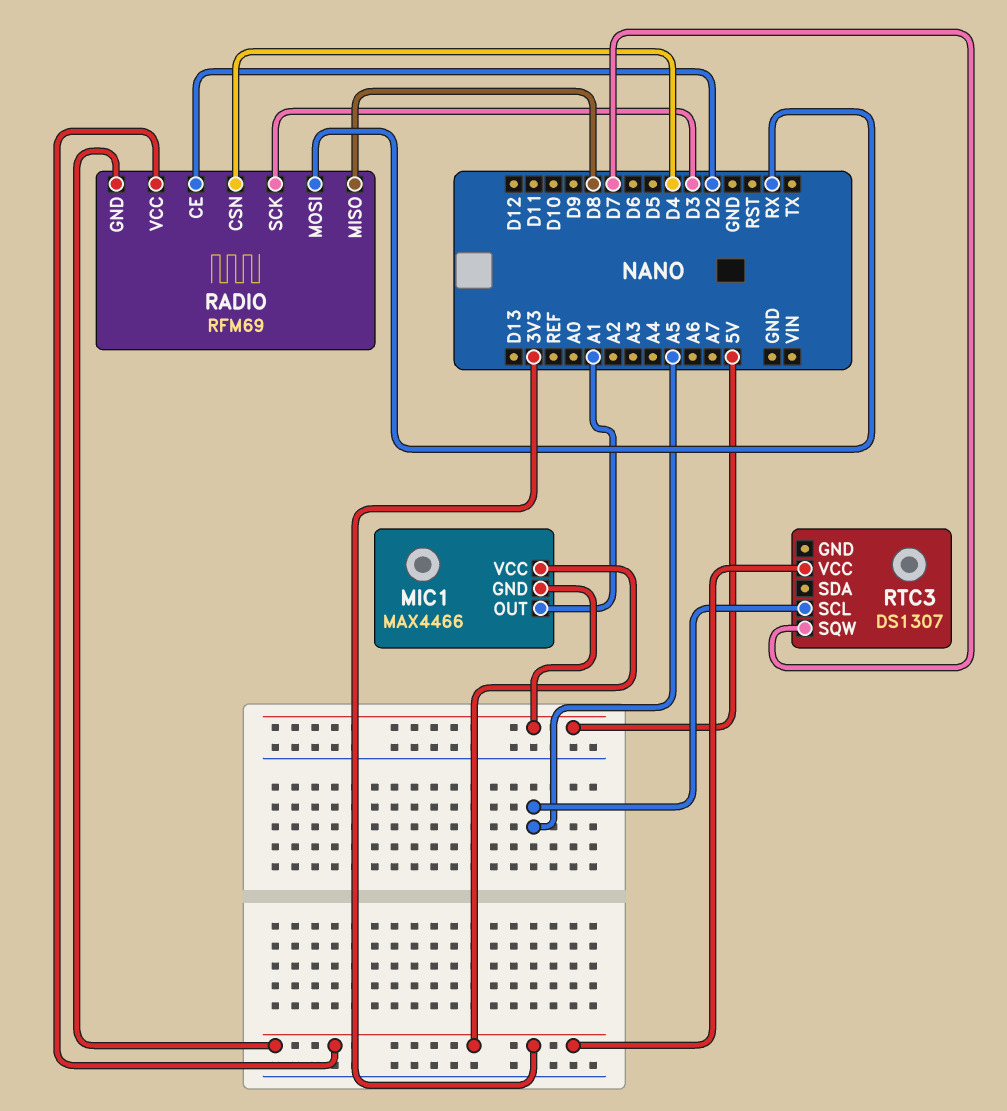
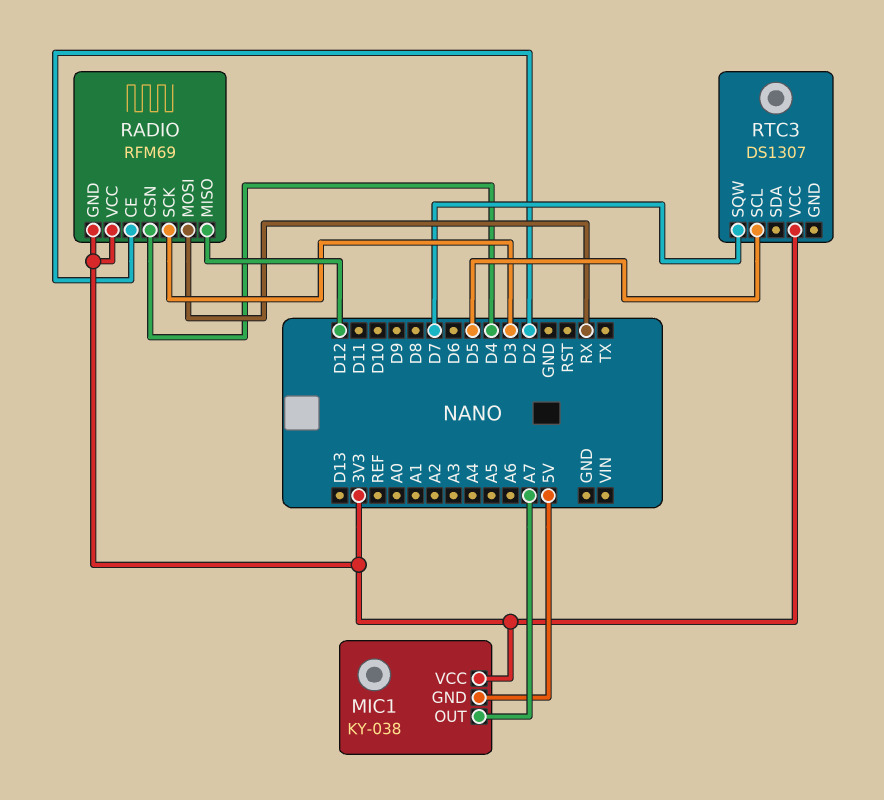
MIC1: MAX4466 -> KY-038
MIC1 pin OUT: A1 -> A7
RADIO pin MISO: D8 -> D12
RTC3 pin SCL: A5 -> D5

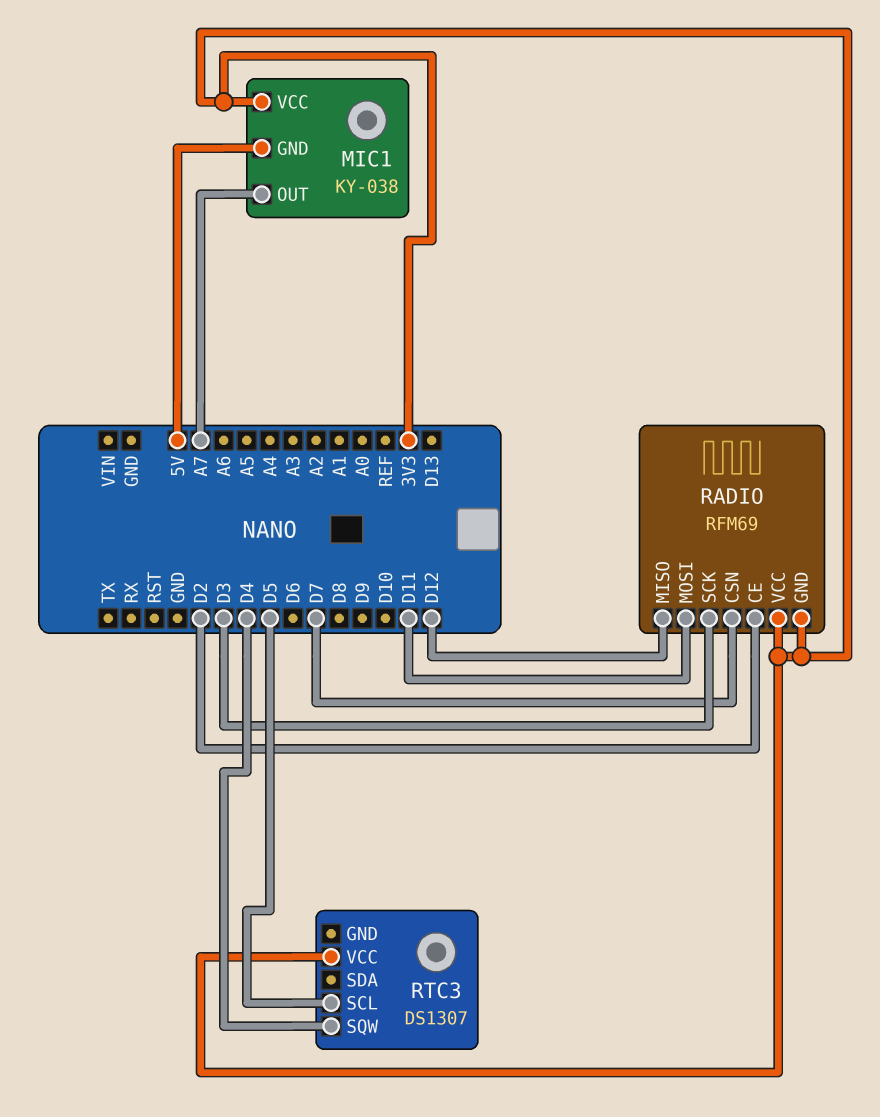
RADIO pin CSN: D4 -> D7
RADIO pin MOSI: RX -> D11
RTC3 pin SQW: D7 -> D4

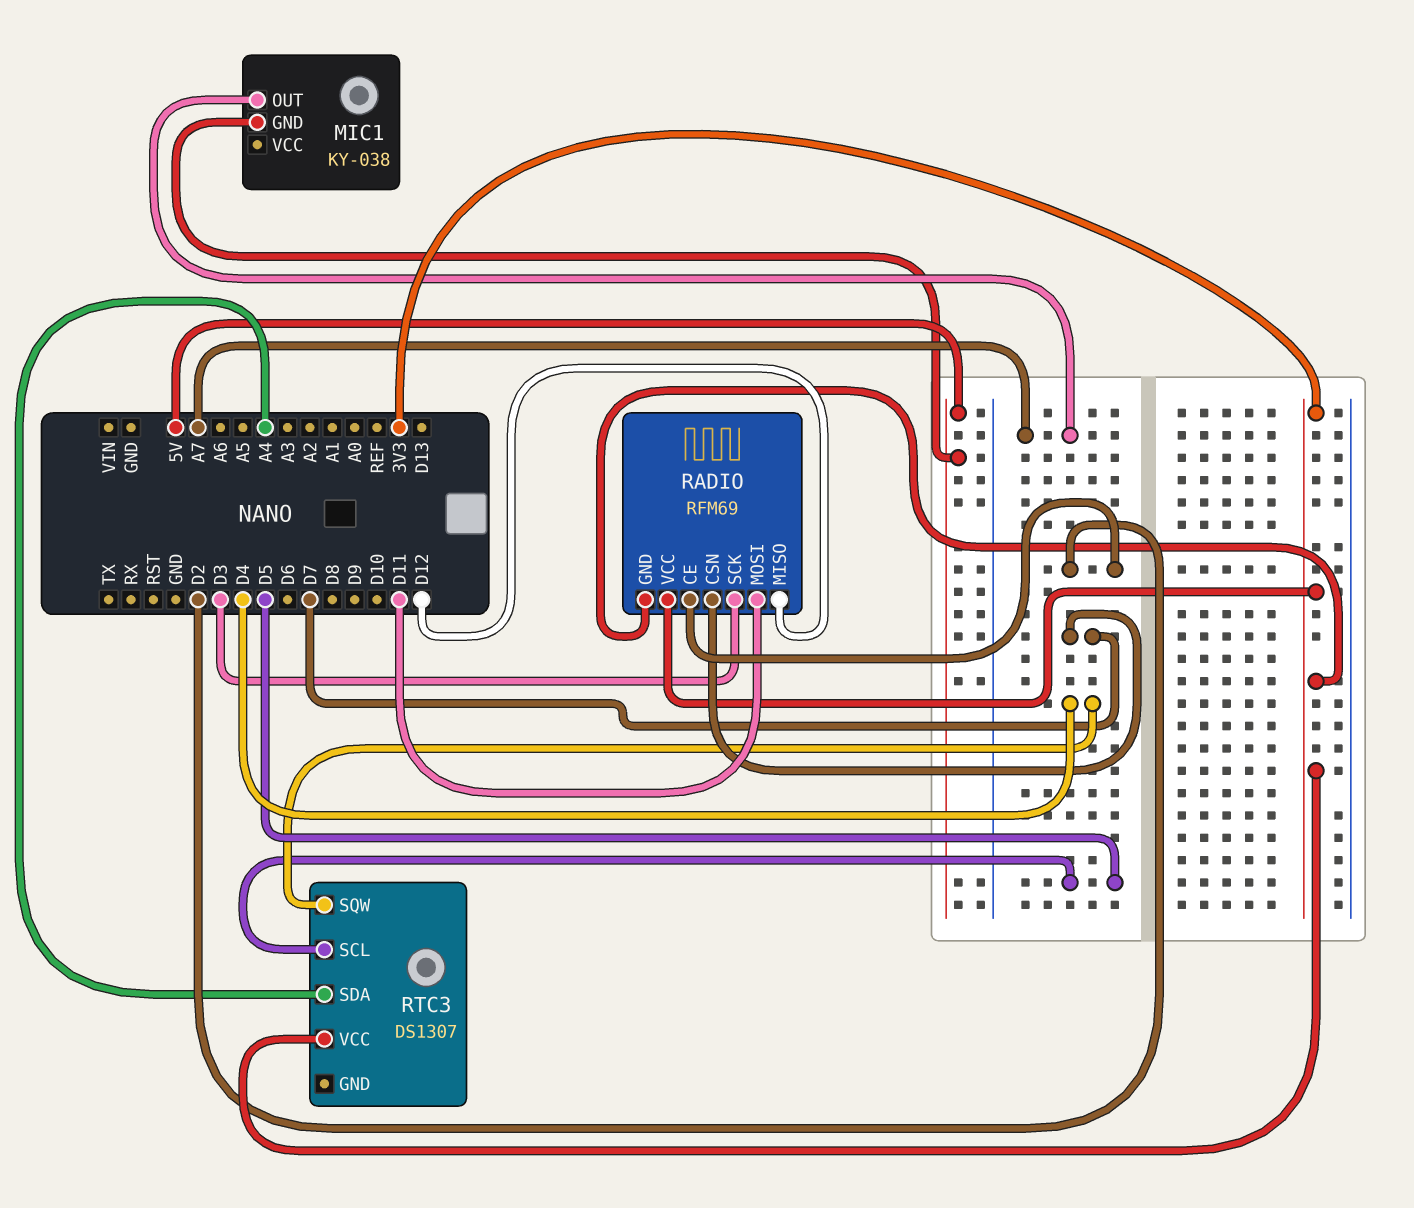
MIC1 pin VCC: 3V3 -> none
RTC3 pin SDA: none -> A4

